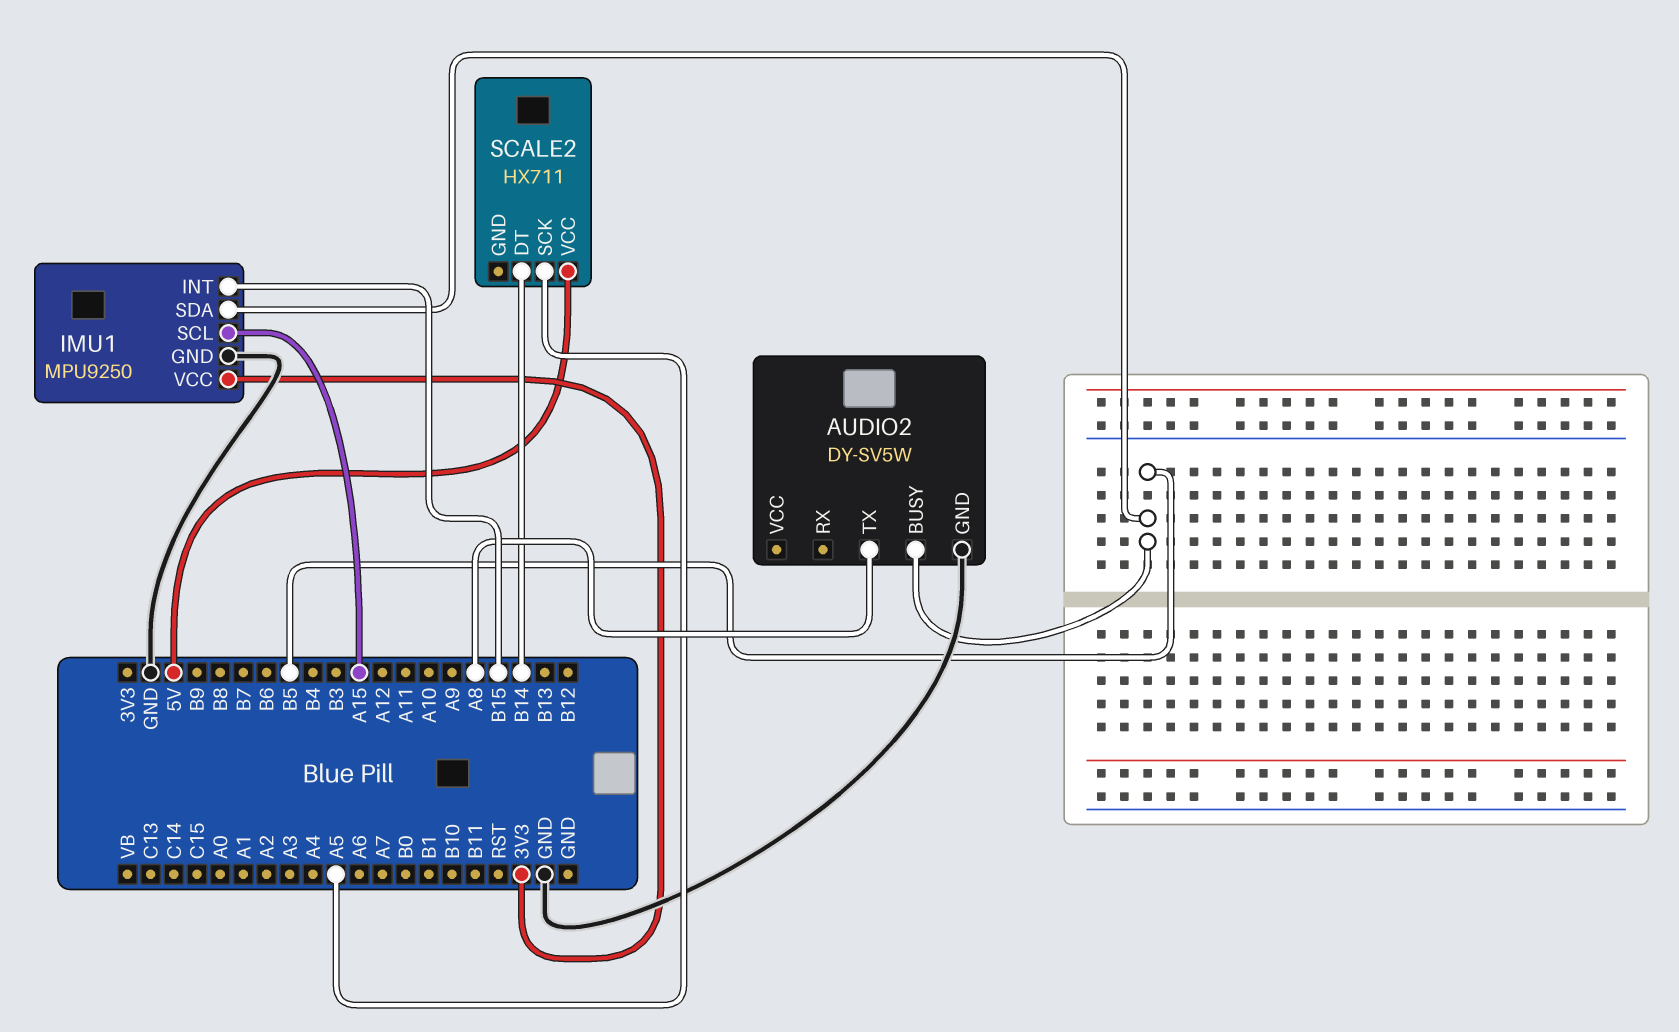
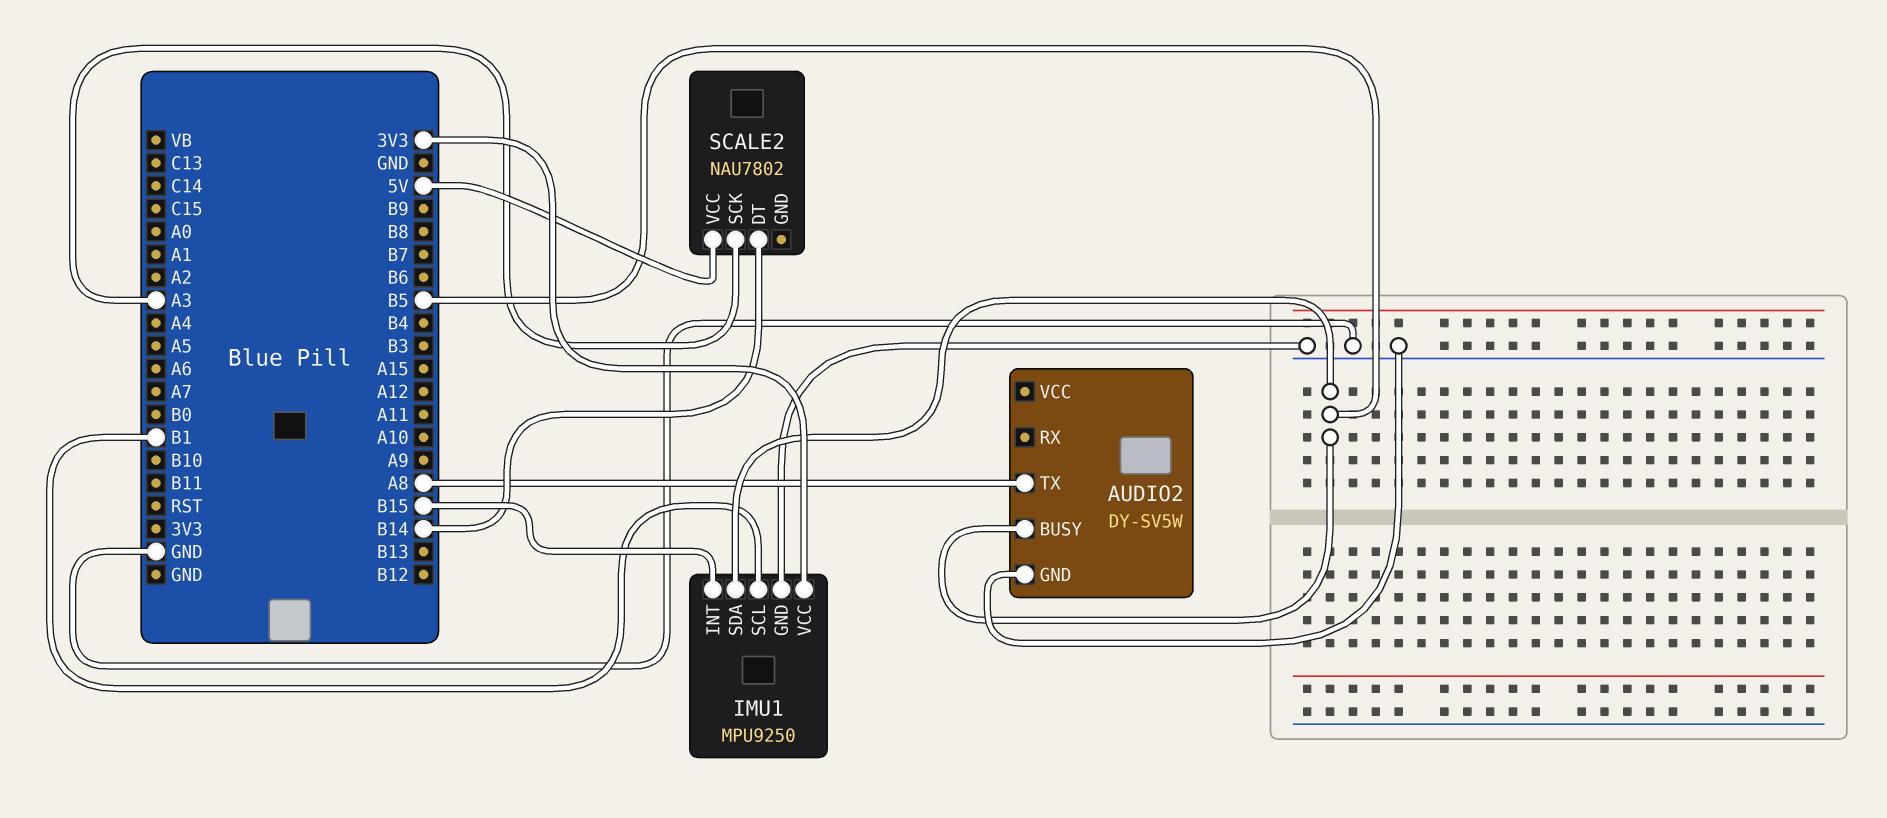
IMU1 pin SCL: A15 -> B1
SCALE2: HX711 -> NAU7802
SCALE2 pin SCK: A5 -> A3

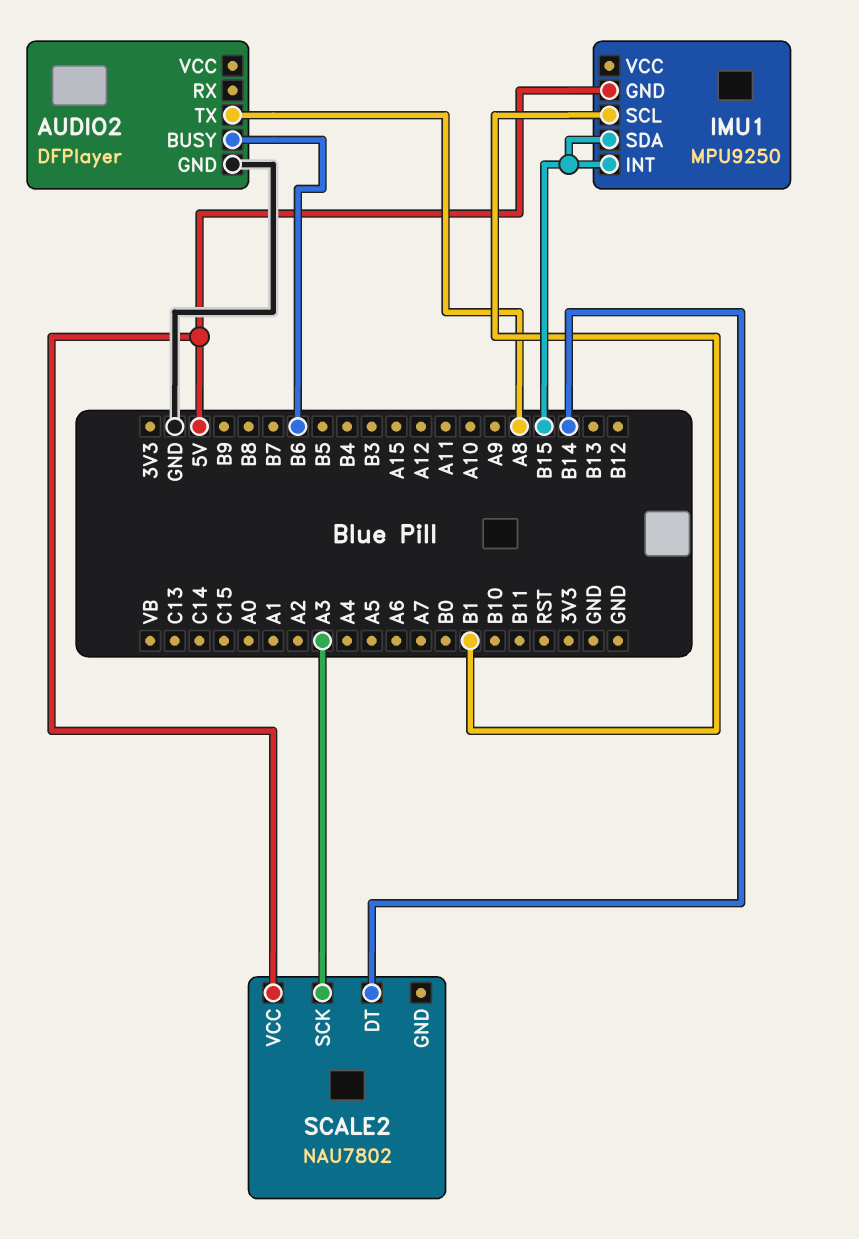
AUDIO2: DY-SV5W -> DFPlayer
AUDIO2 pin BUSY: B5 -> B6
IMU1 pin GND: GND -> 5V
IMU1 pin SDA: B5 -> B15
IMU1 pin VCC: 3V3 -> none

